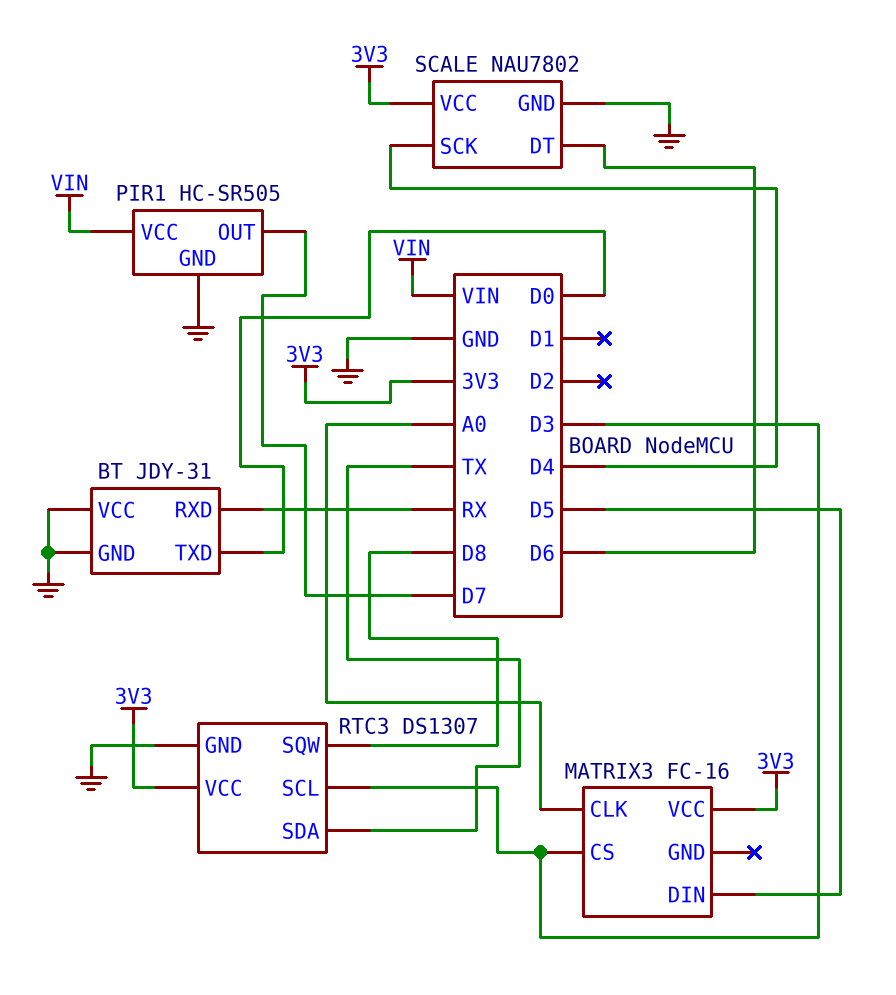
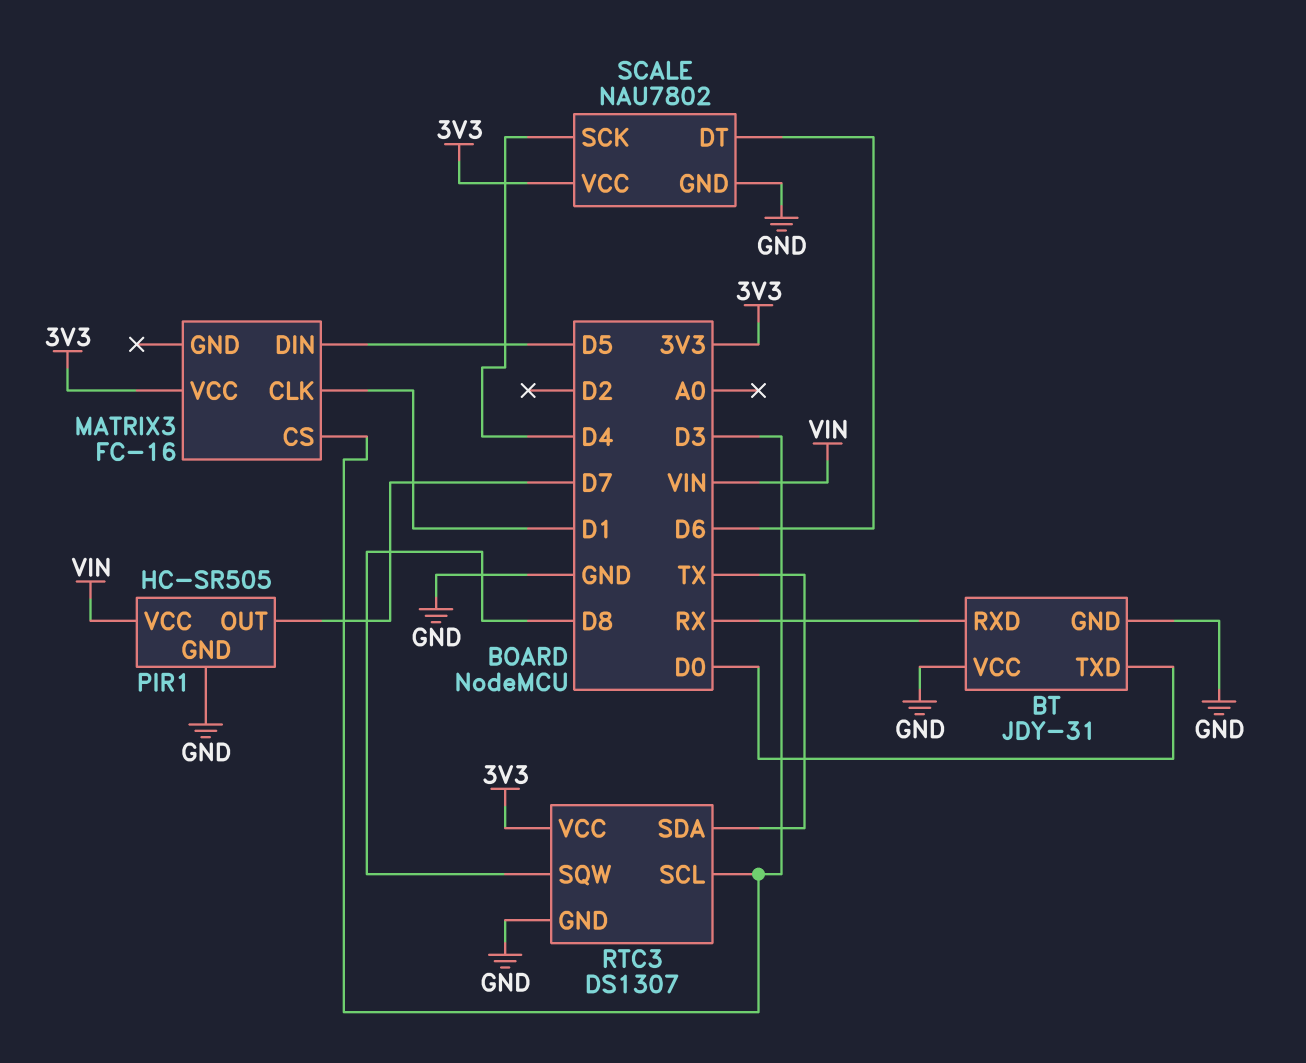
MATRIX3 pin CLK: A0 -> D1

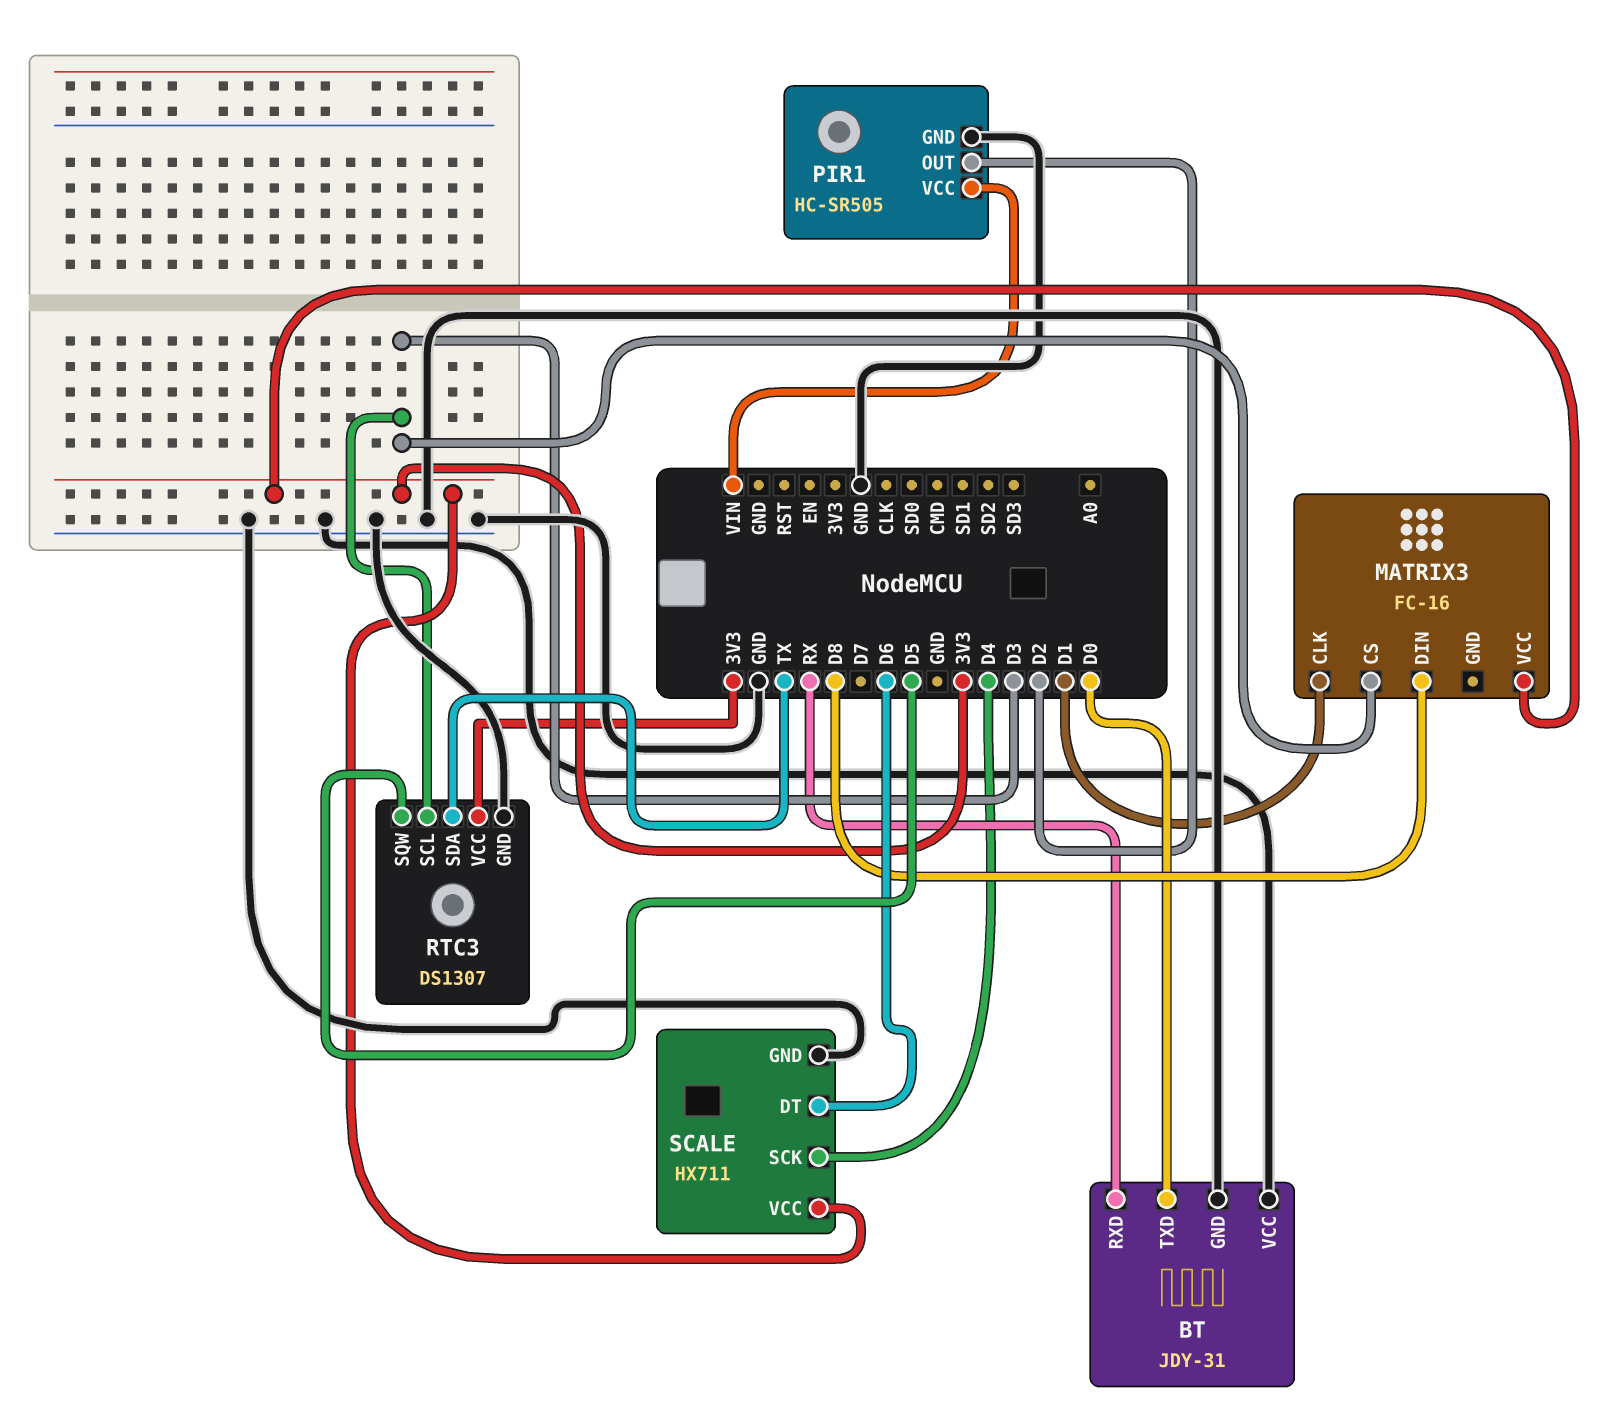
MATRIX3 pin DIN: D5 -> D8
PIR1 pin OUT: D7 -> D2
RTC3 pin SQW: D8 -> D5
SCALE: NAU7802 -> HX711

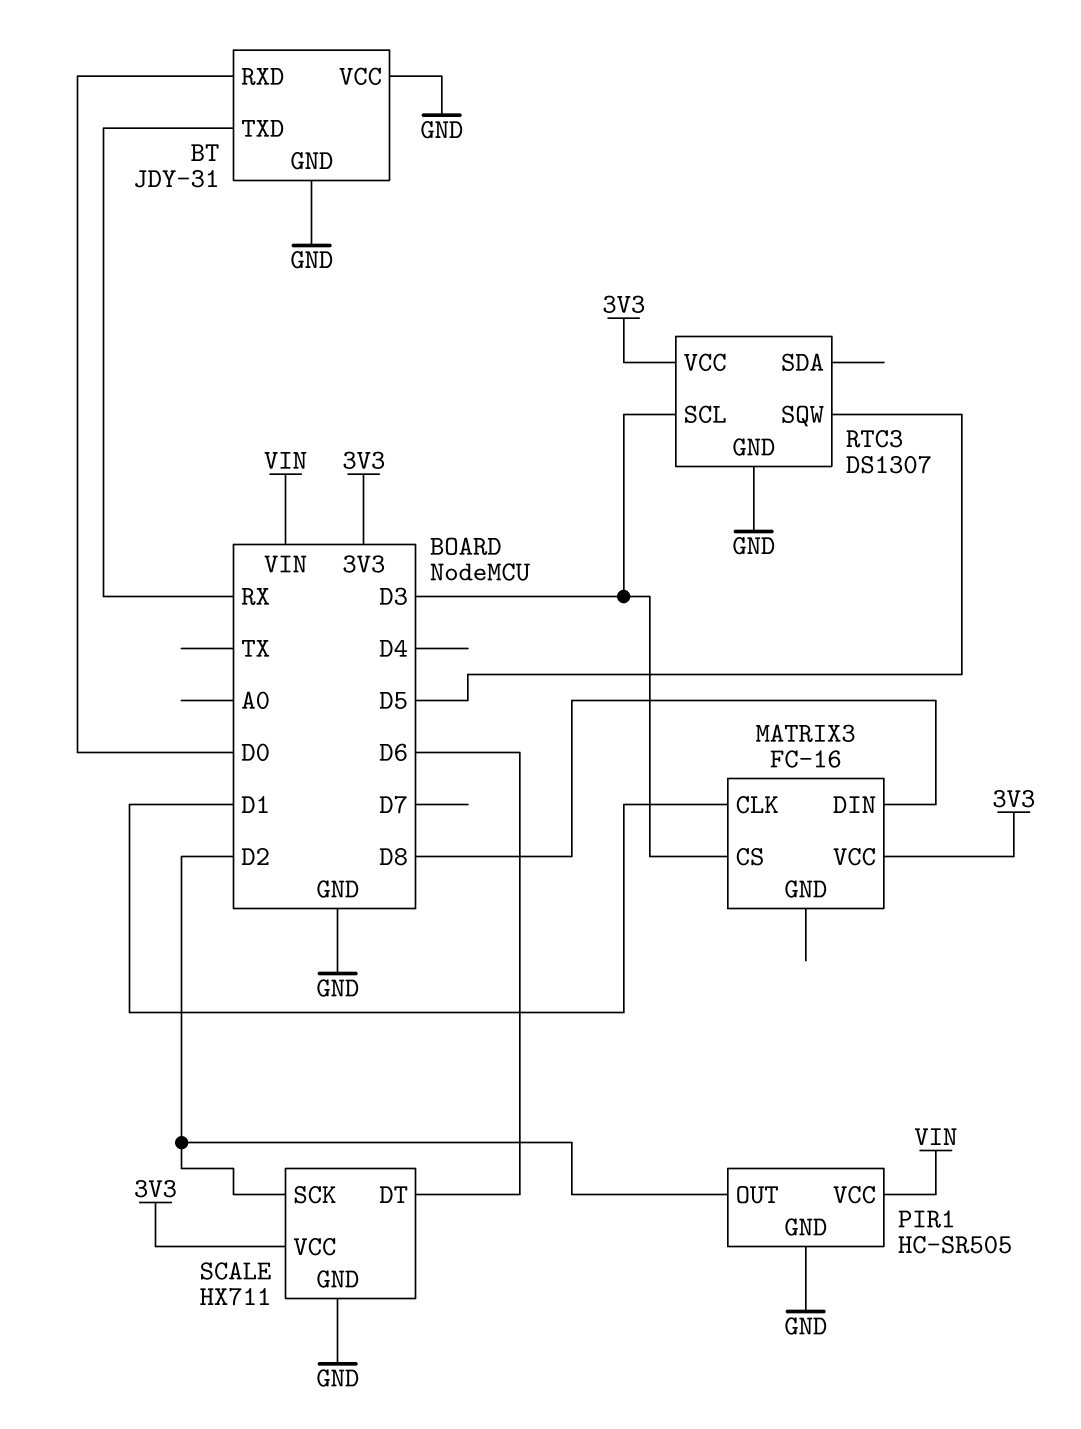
BT pin RXD: RX -> D0
BT pin TXD: D0 -> RX
RTC3 pin SDA: TX -> none
SCALE pin SCK: D4 -> D2

